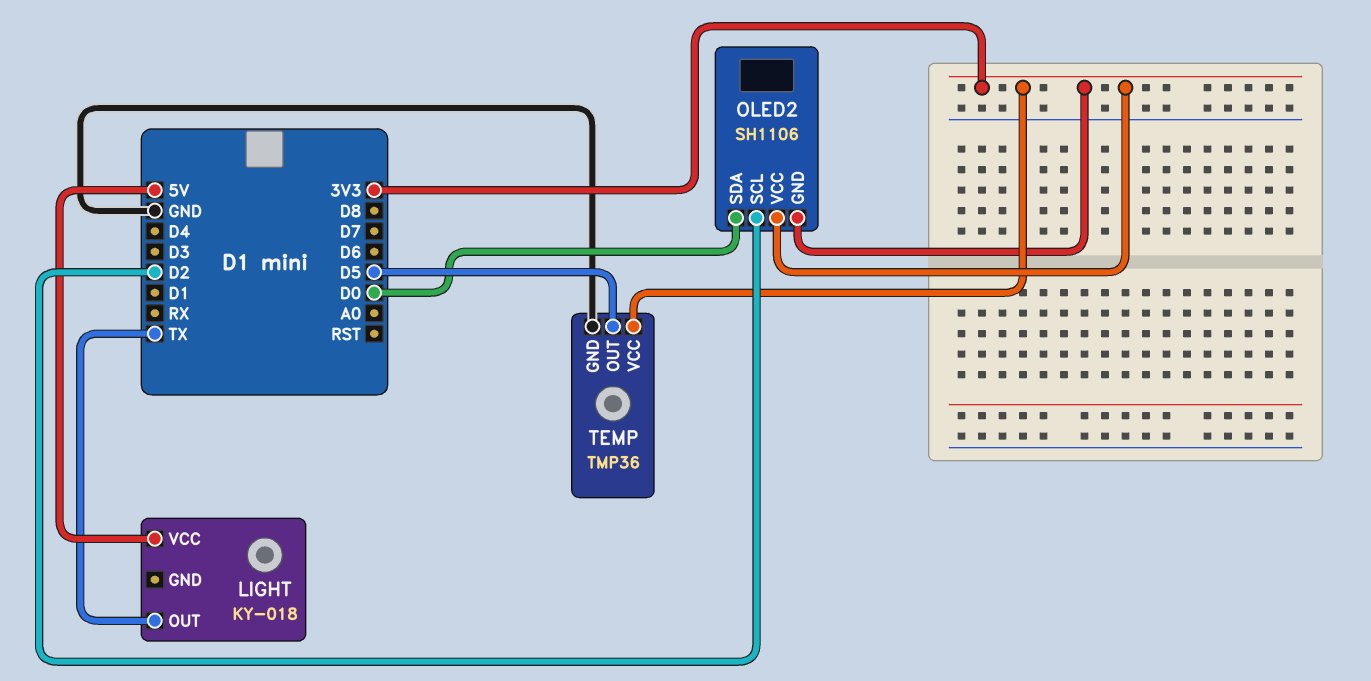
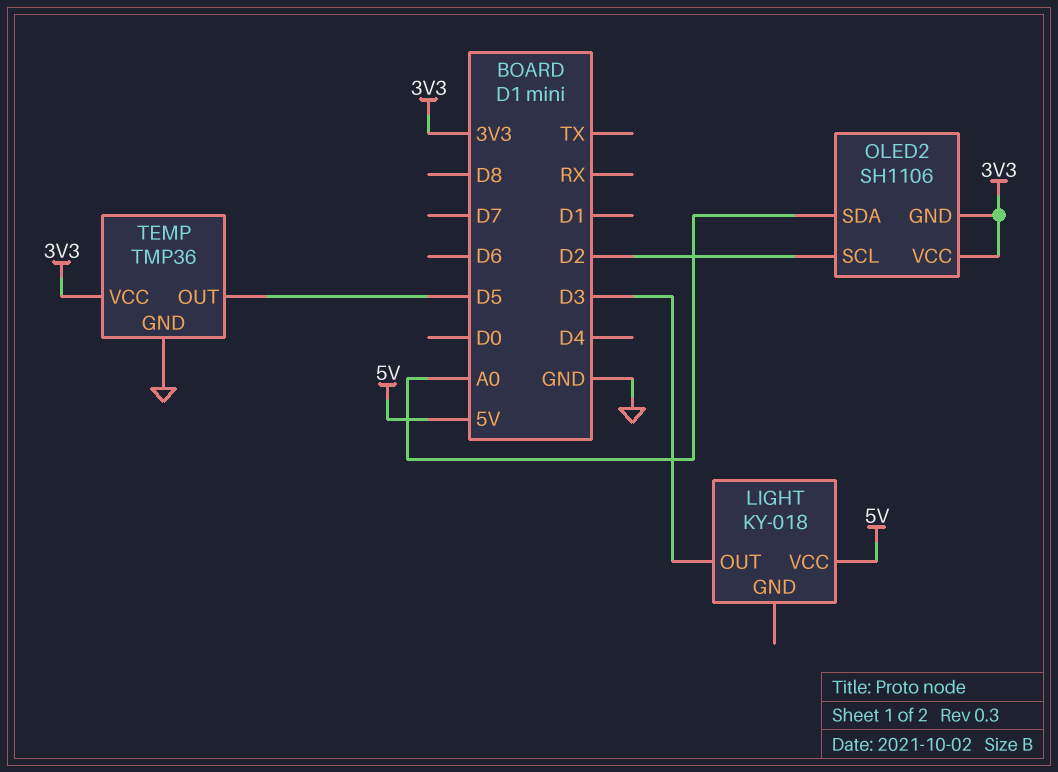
LIGHT pin OUT: TX -> D3
OLED2 pin SDA: D0 -> A0

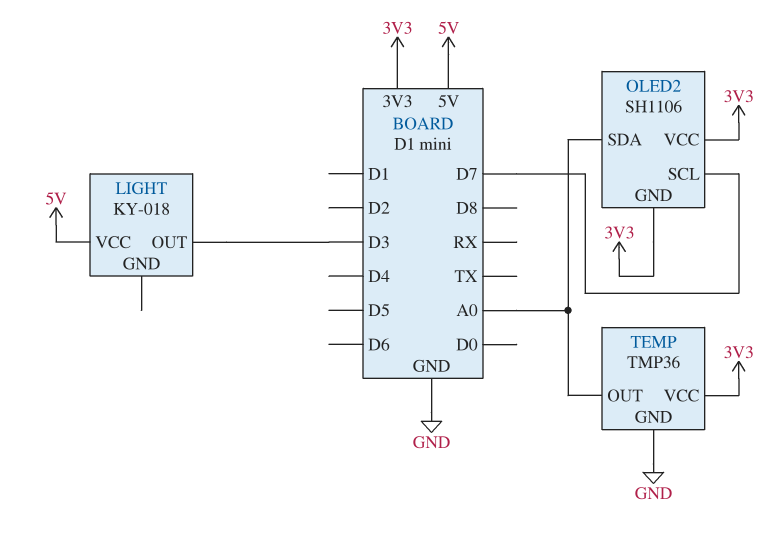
OLED2 pin SCL: D2 -> D7
TEMP pin OUT: D5 -> A0

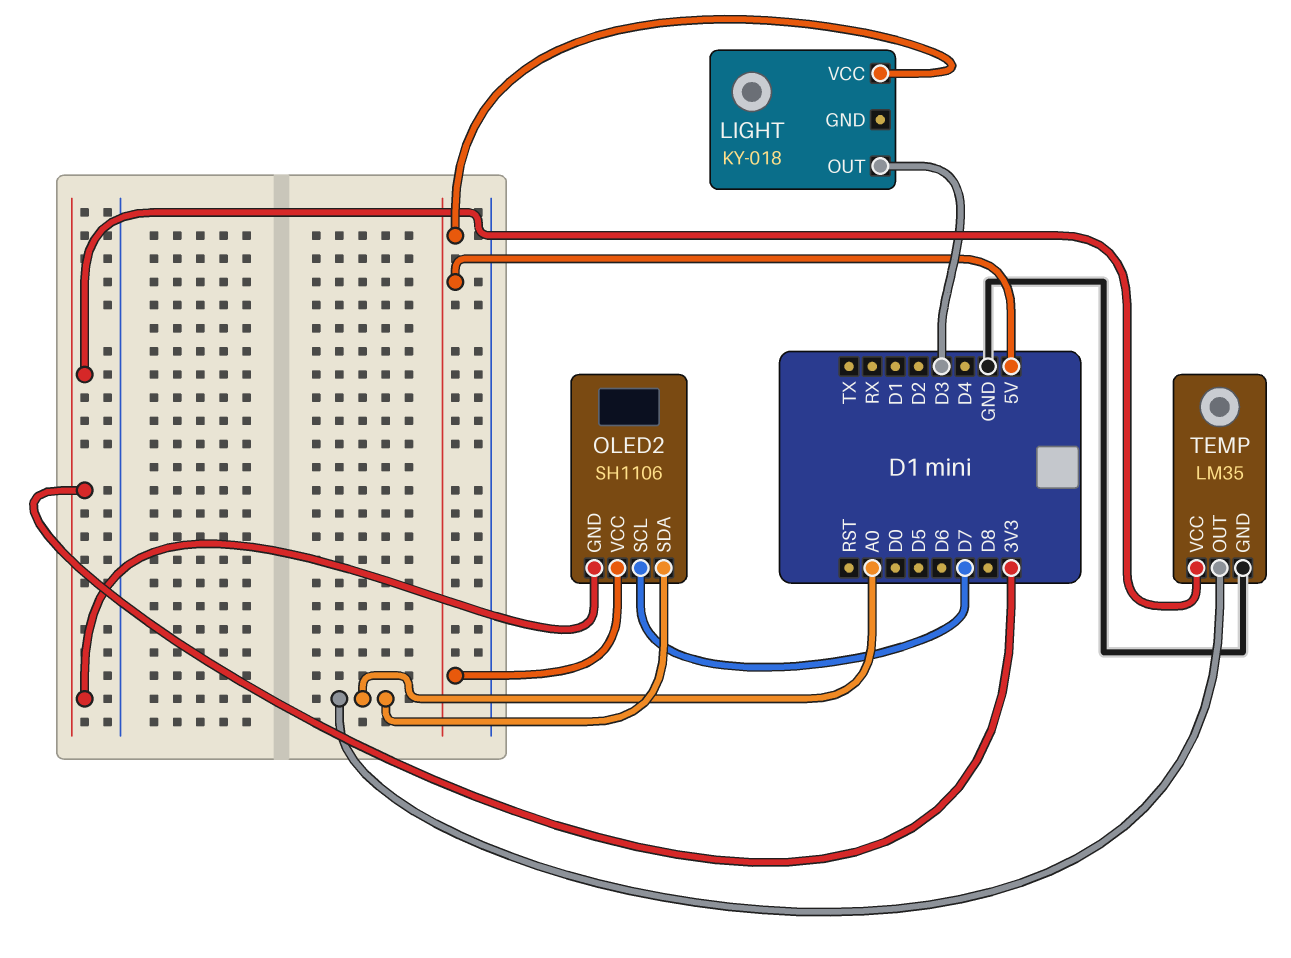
OLED2 pin VCC: 3V3 -> 5V
TEMP: TMP36 -> LM35

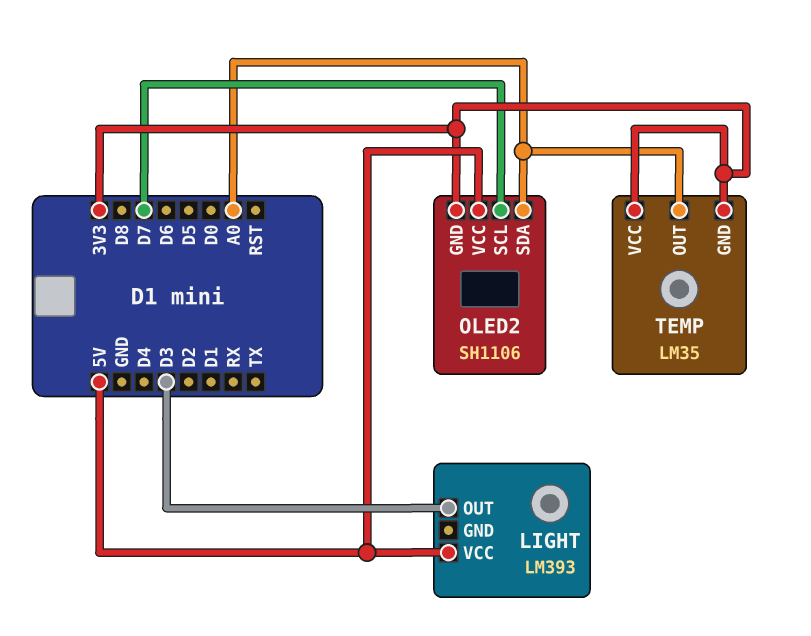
LIGHT: KY-018 -> LM393
TEMP pin GND: GND -> 3V3

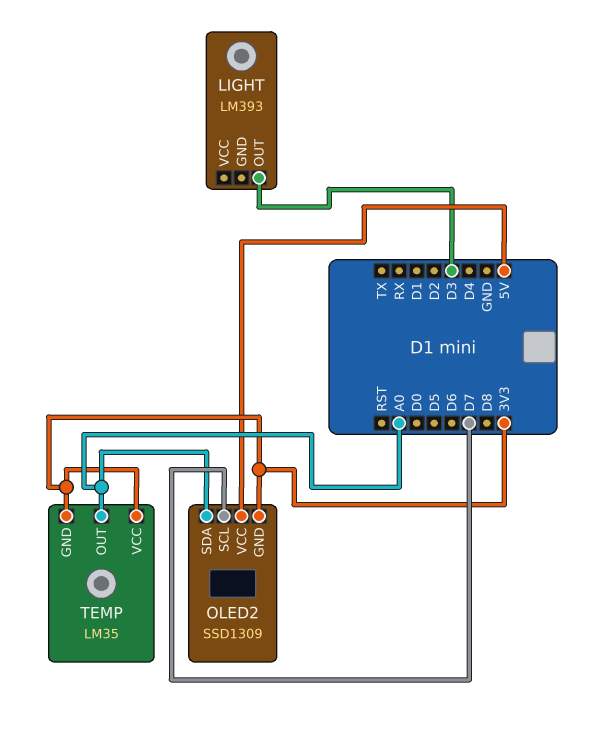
LIGHT pin VCC: 5V -> none
OLED2: SH1106 -> SSD1309

